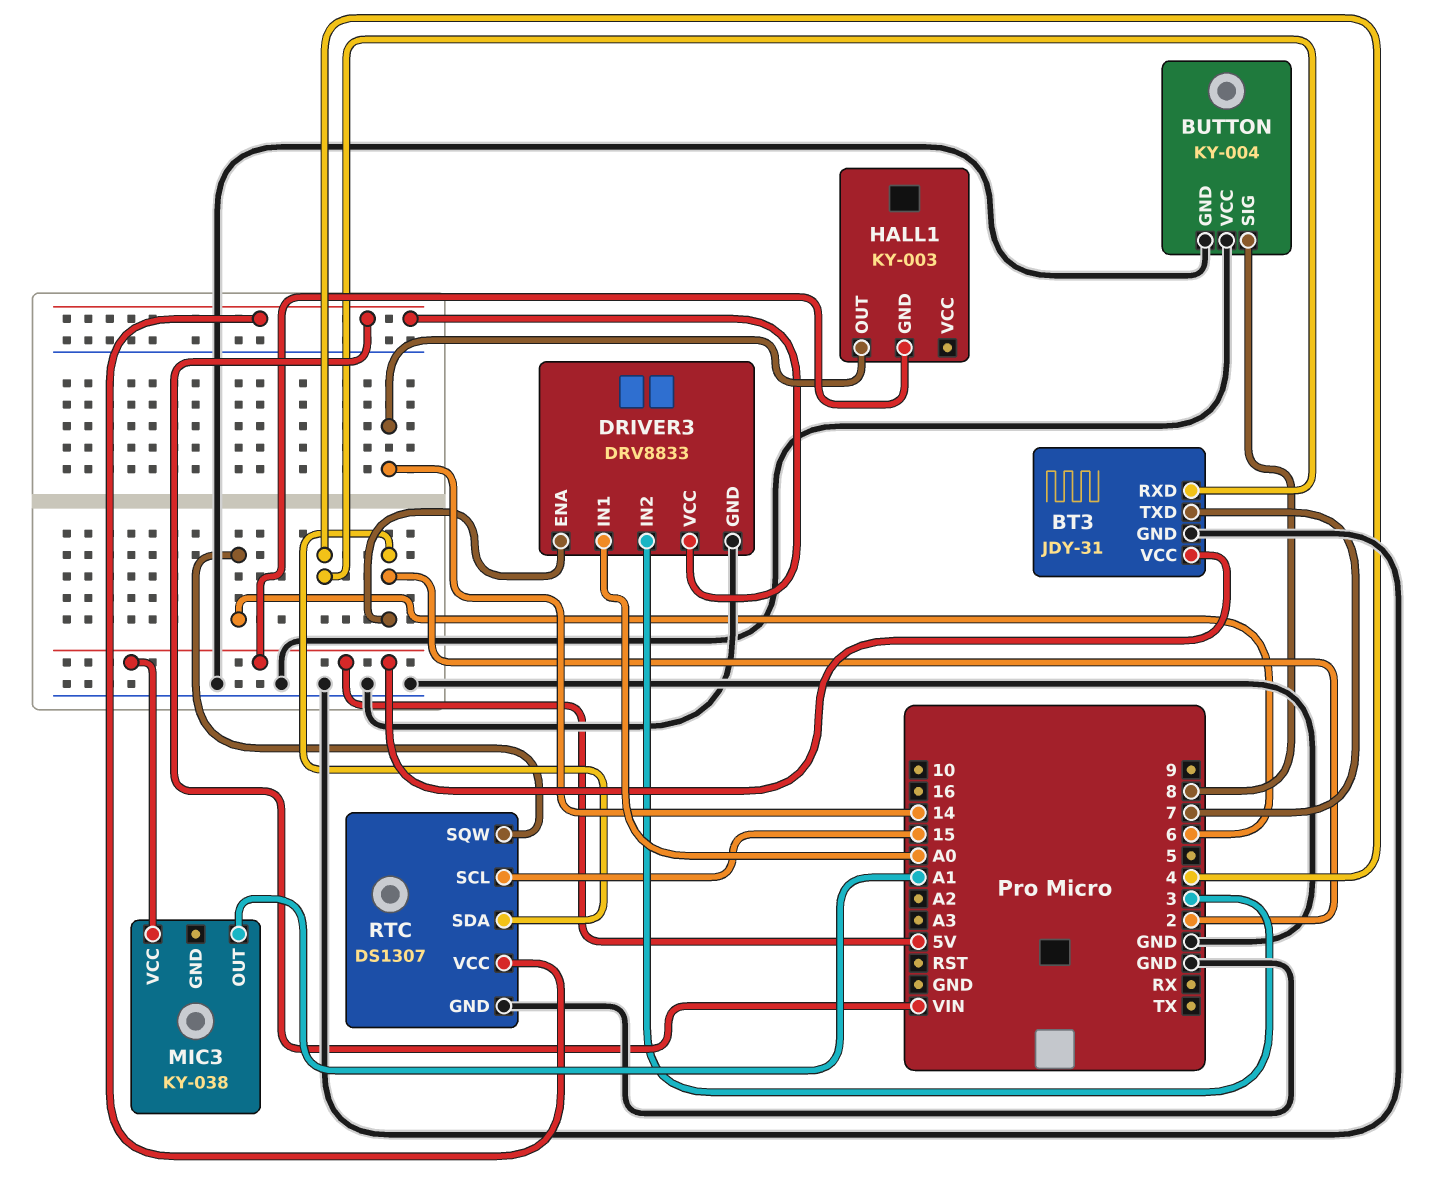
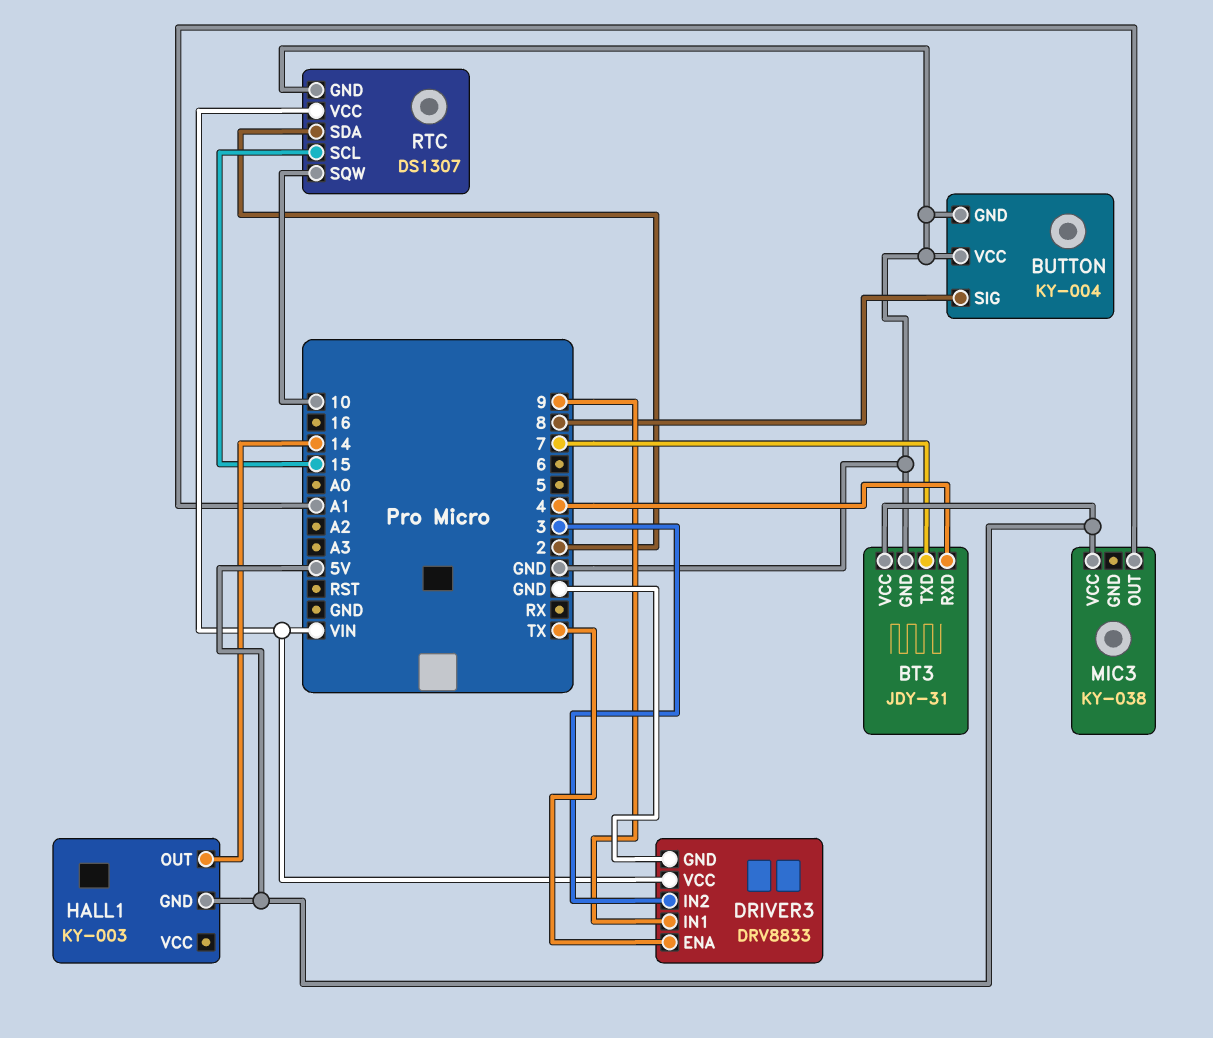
DRIVER3 pin ENA: 2 -> TX
DRIVER3 pin IN1: A0 -> 9
RTC pin SQW: 6 -> 10

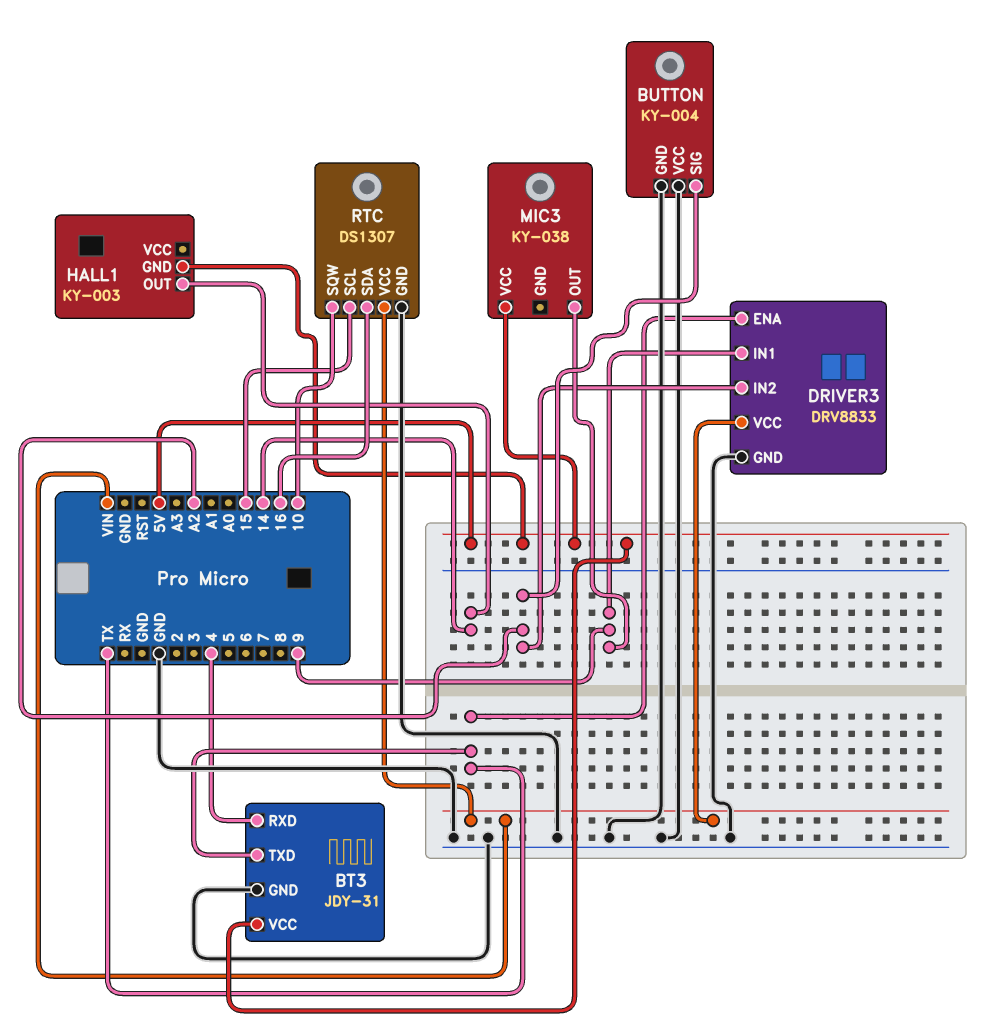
BT3 pin TXD: 7 -> TX
BUTTON pin SIG: 8 -> A2
DRIVER3 pin IN2: 3 -> A2
MIC3 pin OUT: A1 -> 9
RTC pin SDA: 2 -> 16

